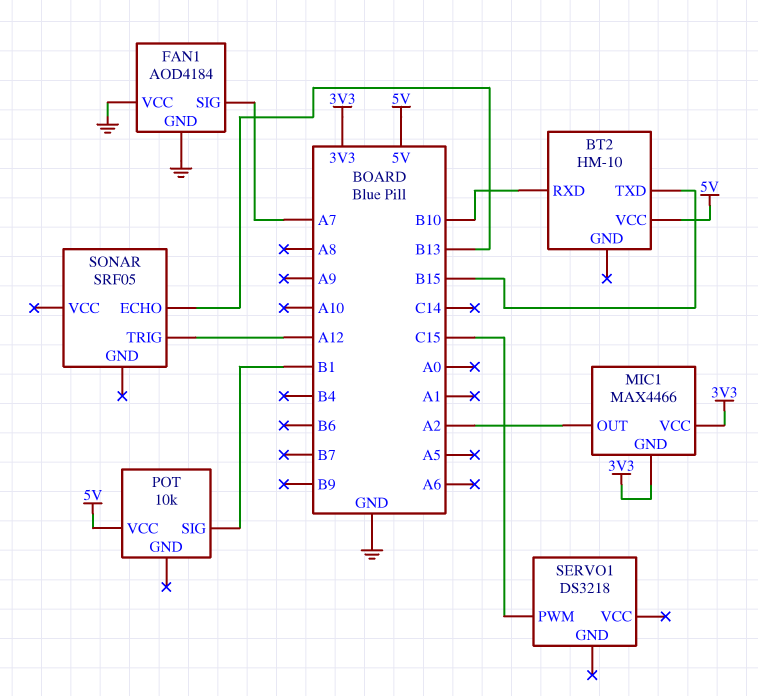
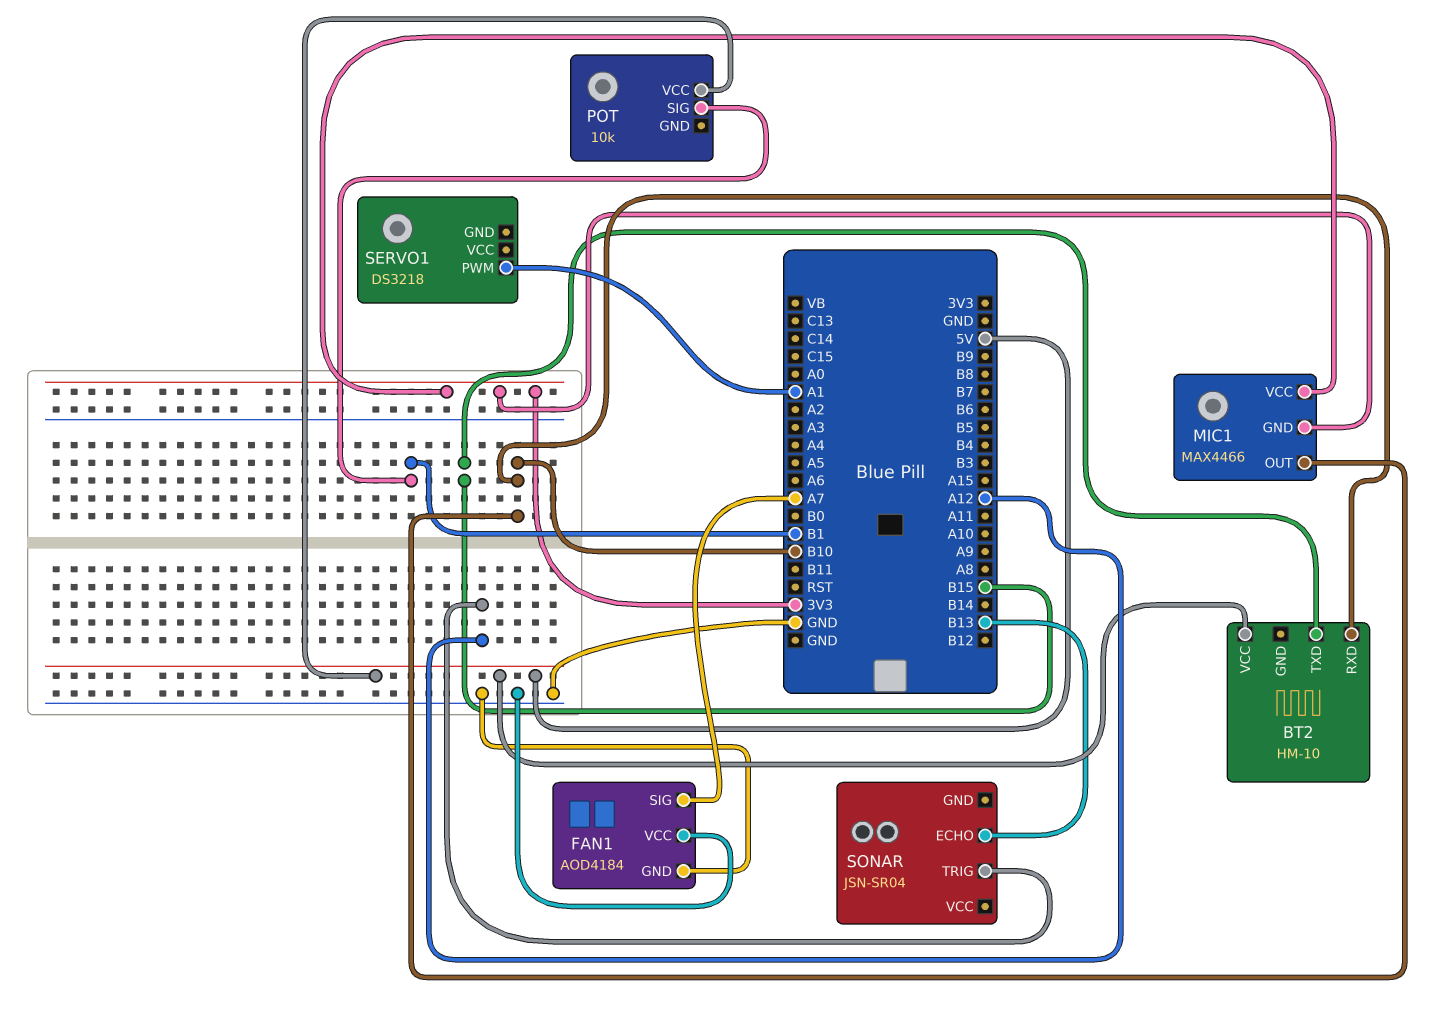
MIC1 pin OUT: A2 -> B10
SERVO1 pin PWM: C15 -> A1
SONAR: SRF05 -> JSN-SR04

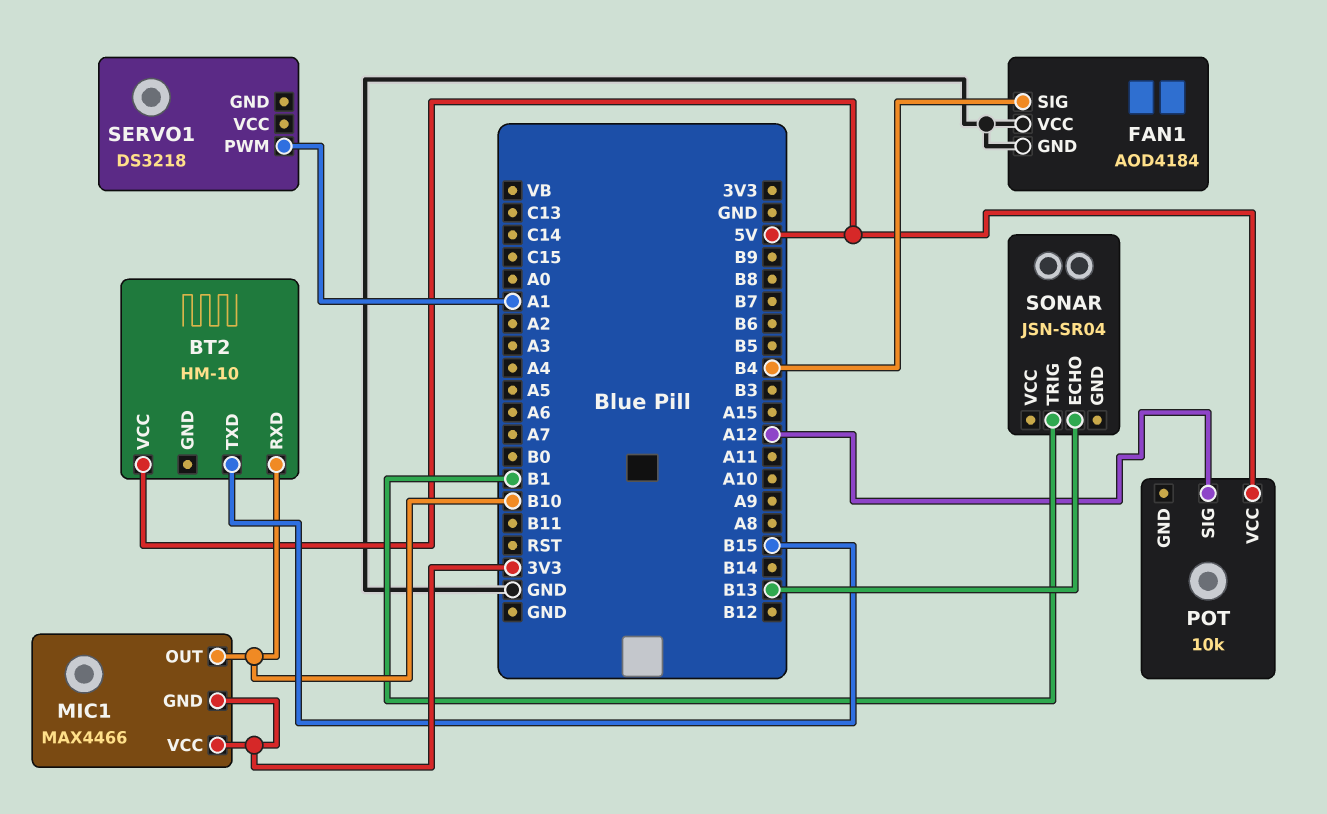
FAN1 pin SIG: A7 -> B4
POT pin SIG: B1 -> A12
SONAR pin TRIG: A12 -> B1

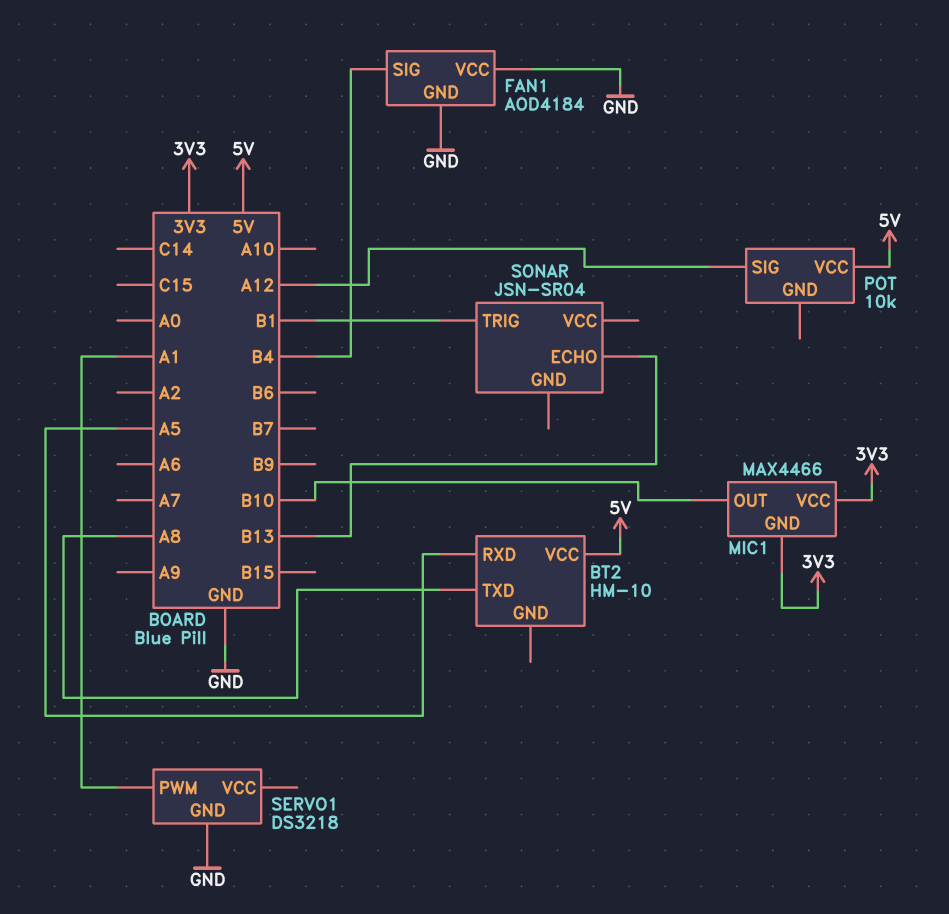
BT2 pin RXD: B10 -> A5
BT2 pin TXD: B15 -> A8
SERVO1 pin GND: none -> GND

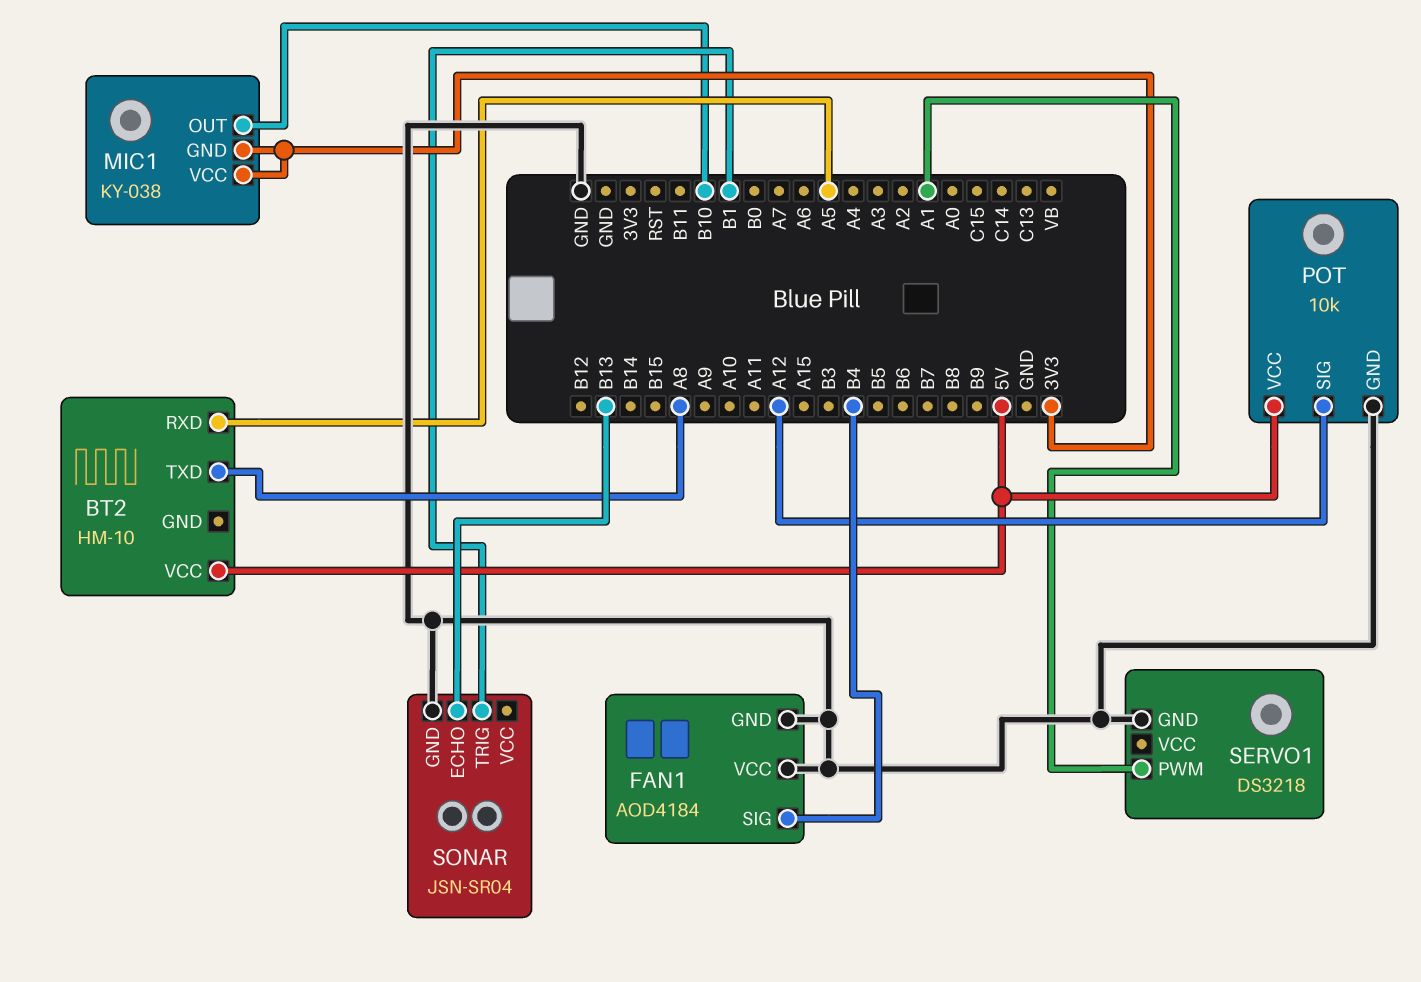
MIC1: MAX4466 -> KY-038
POT pin GND: none -> GND
SONAR pin GND: none -> GND

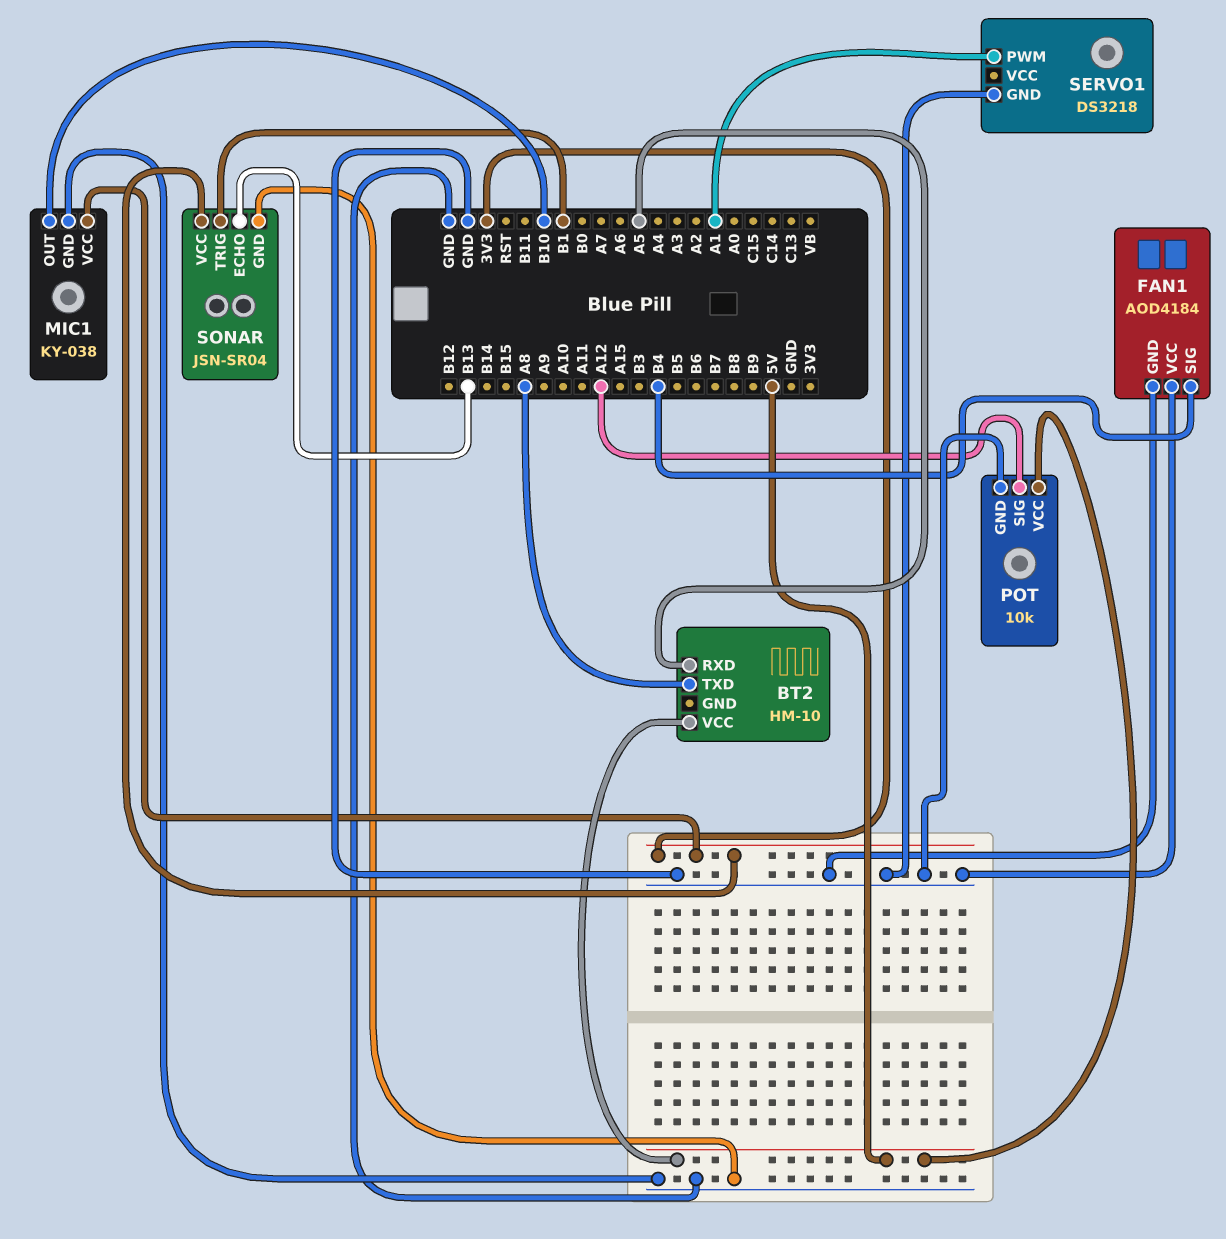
MIC1 pin GND: 3V3 -> GND
SONAR pin VCC: none -> 3V3

